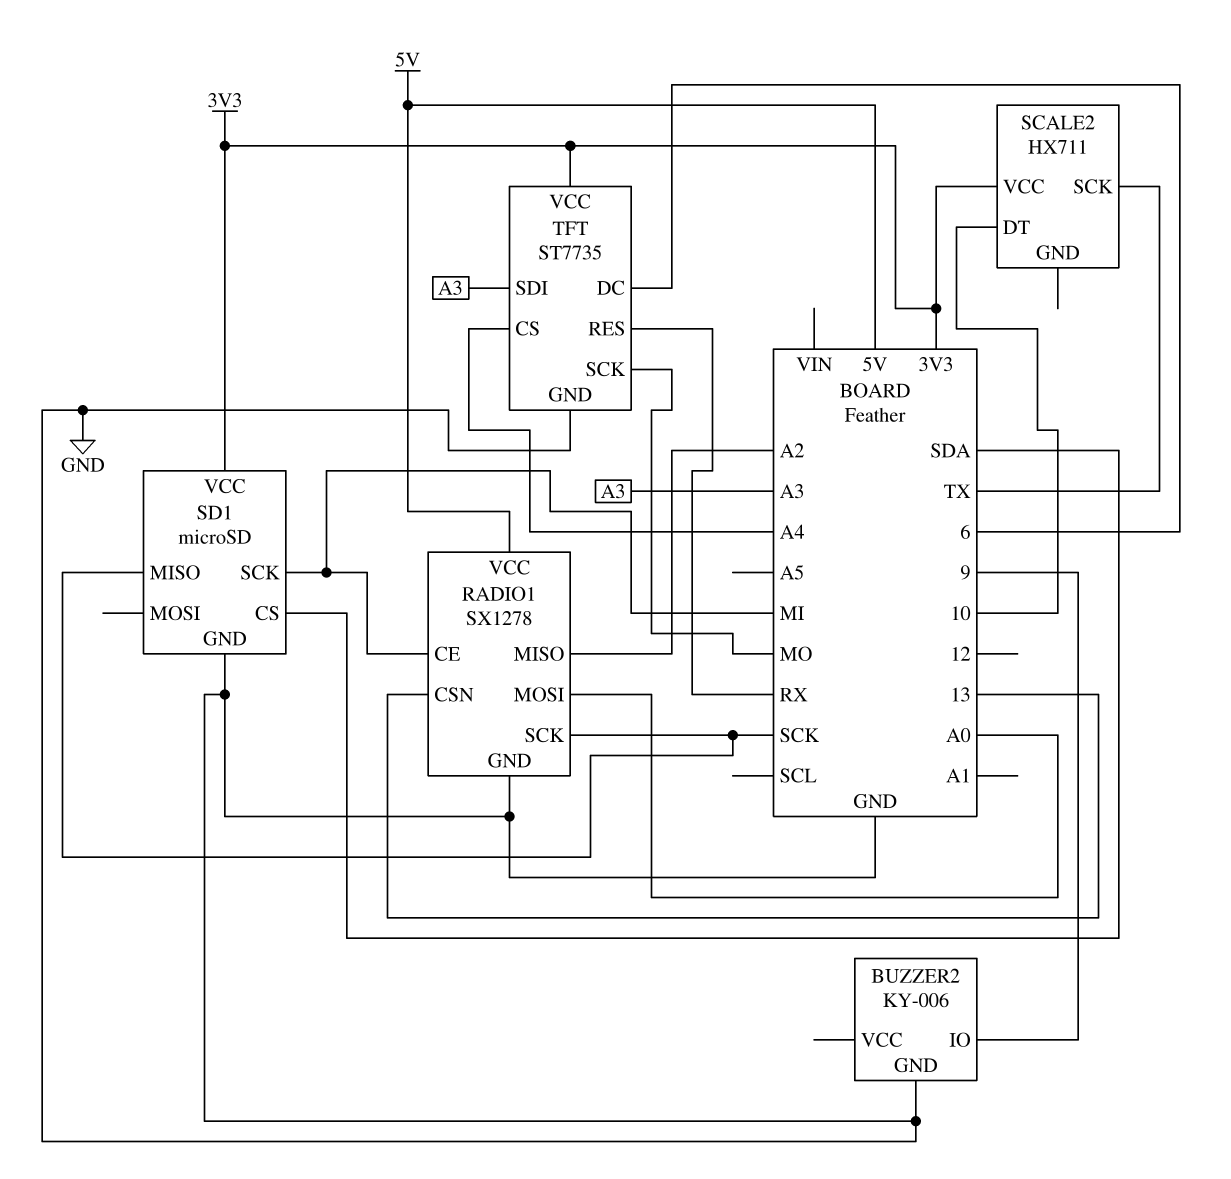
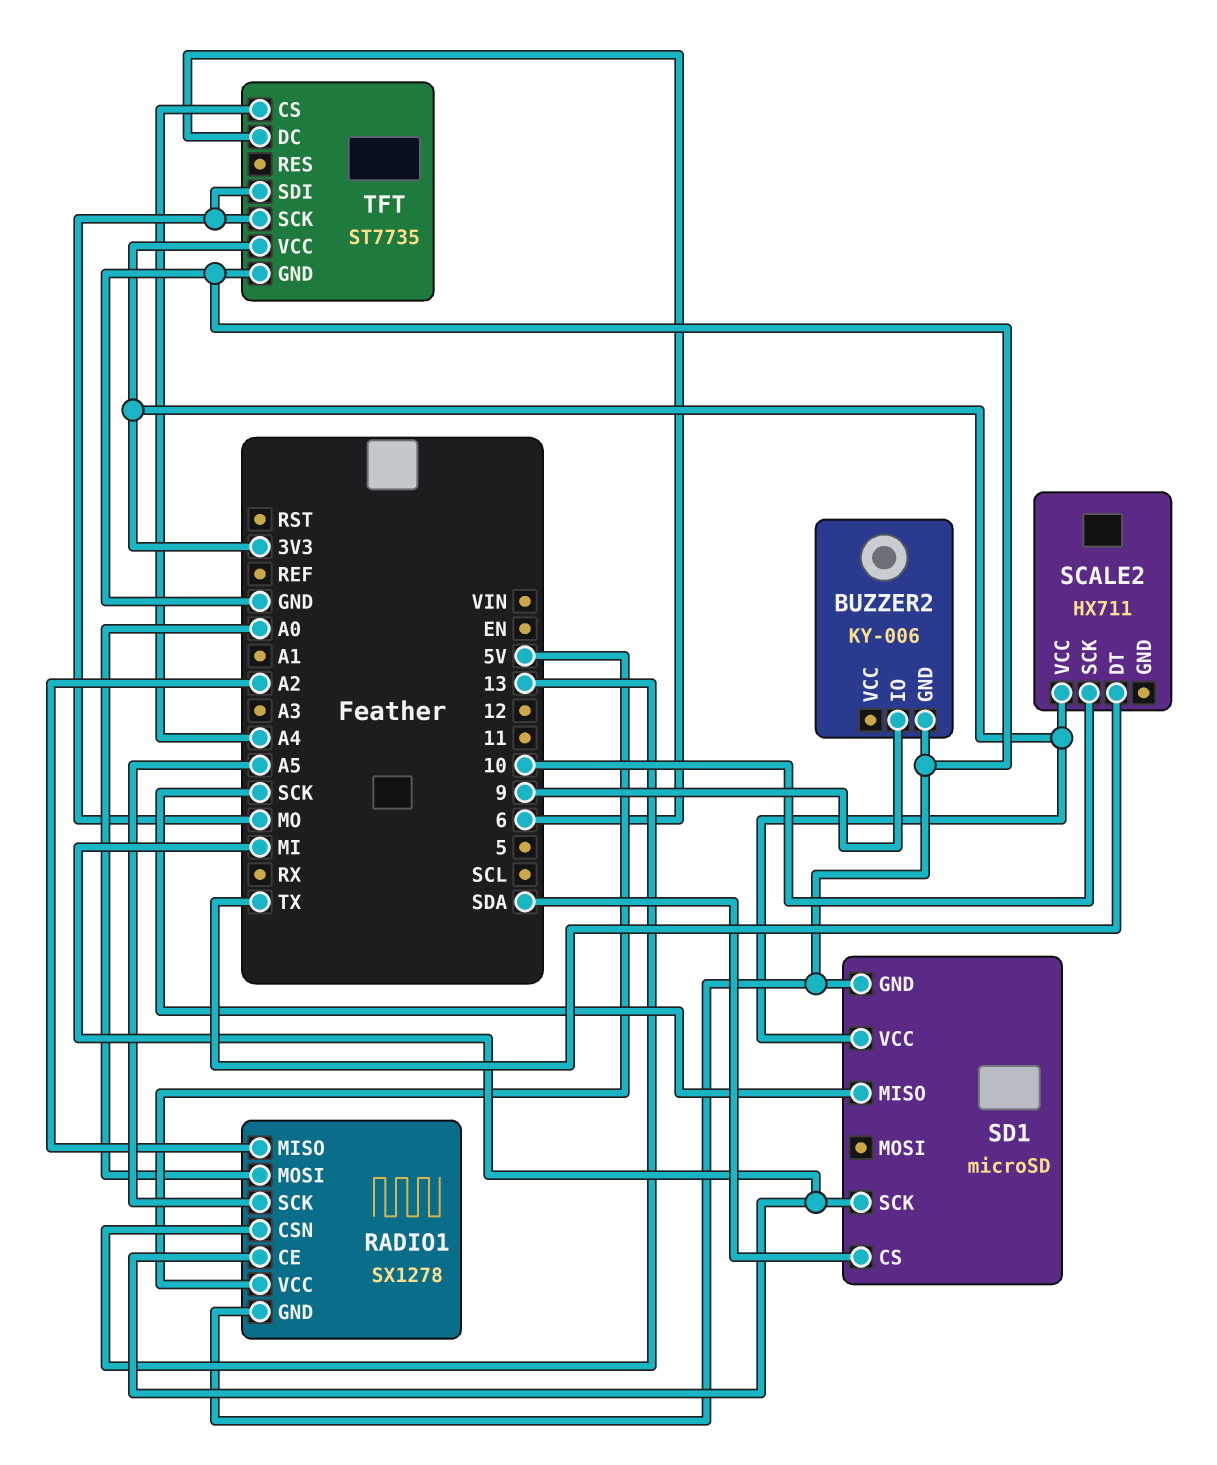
RADIO1 pin SCK: SCK -> A5
SCALE2 pin DT: 10 -> TX
SCALE2 pin SCK: TX -> 10
TFT pin RES: RX -> none
TFT pin SDI: A3 -> MO

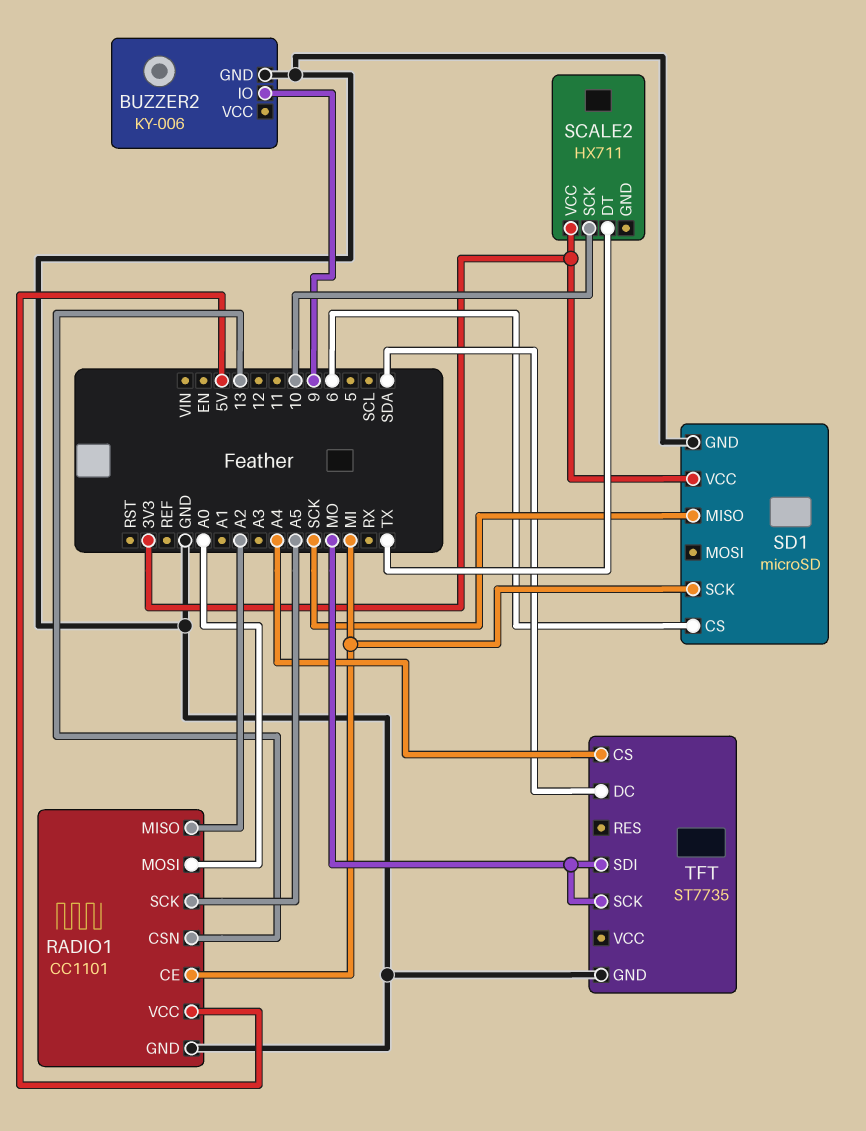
RADIO1: SX1278 -> CC1101
SD1 pin CS: SDA -> 6
TFT pin DC: 6 -> SDA
TFT pin VCC: 3V3 -> none

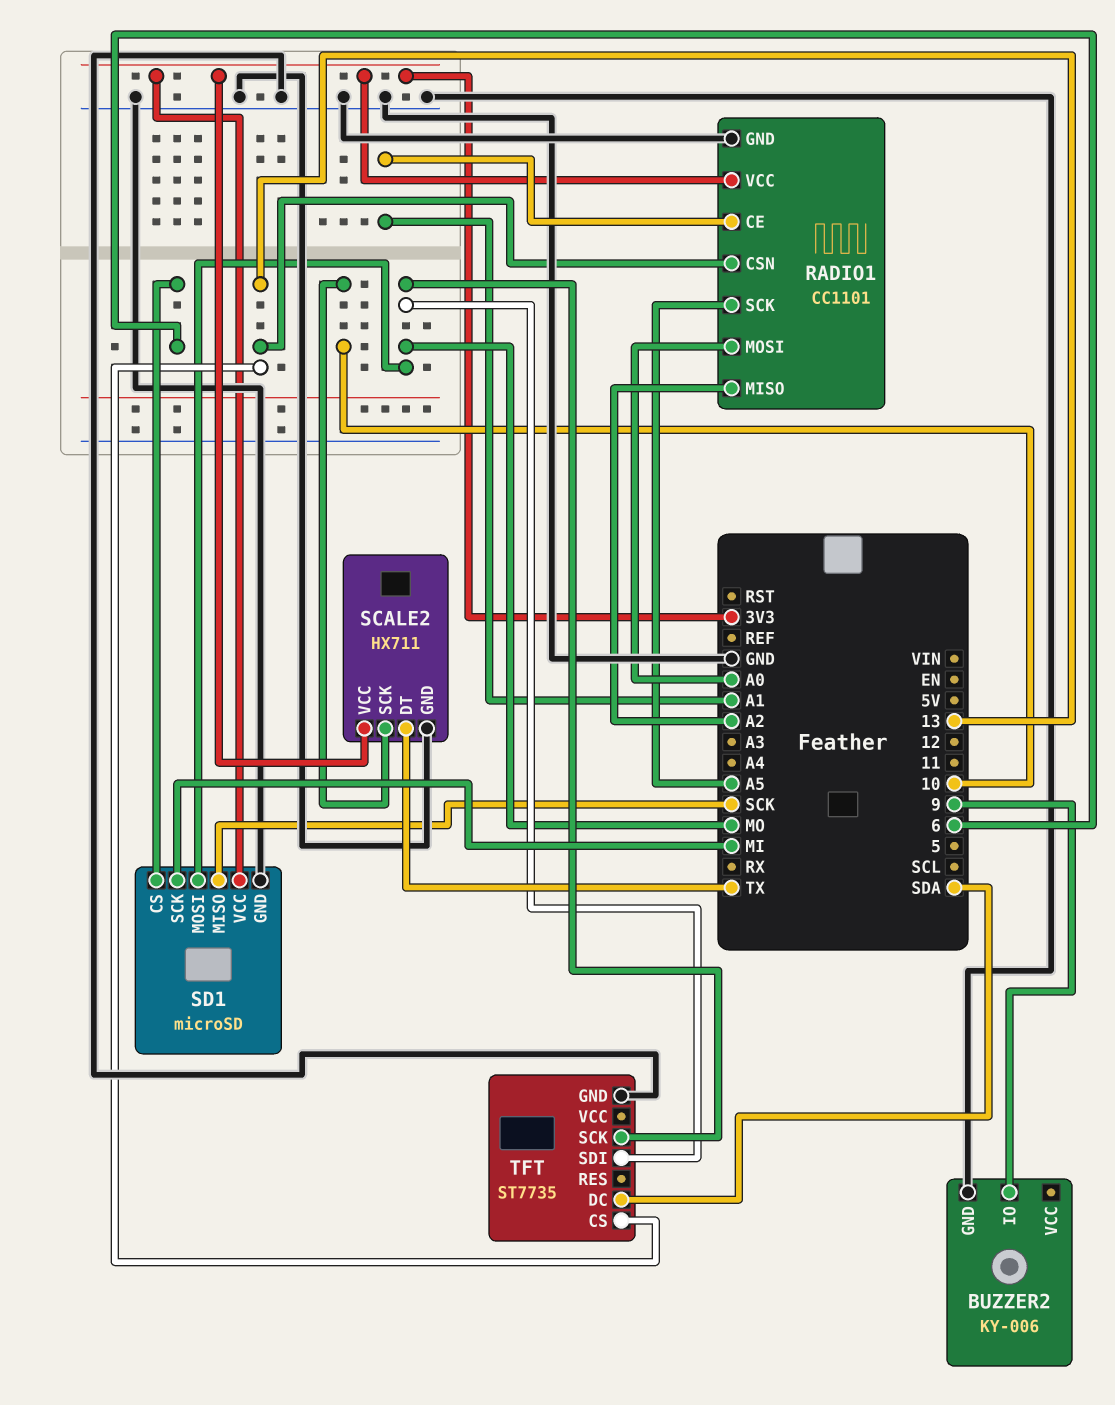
RADIO1 pin CE: MI -> A1
RADIO1 pin VCC: 5V -> 3V3
SCALE2 pin GND: none -> GND
SD1 pin MOSI: none -> MO
TFT pin CS: A4 -> 13

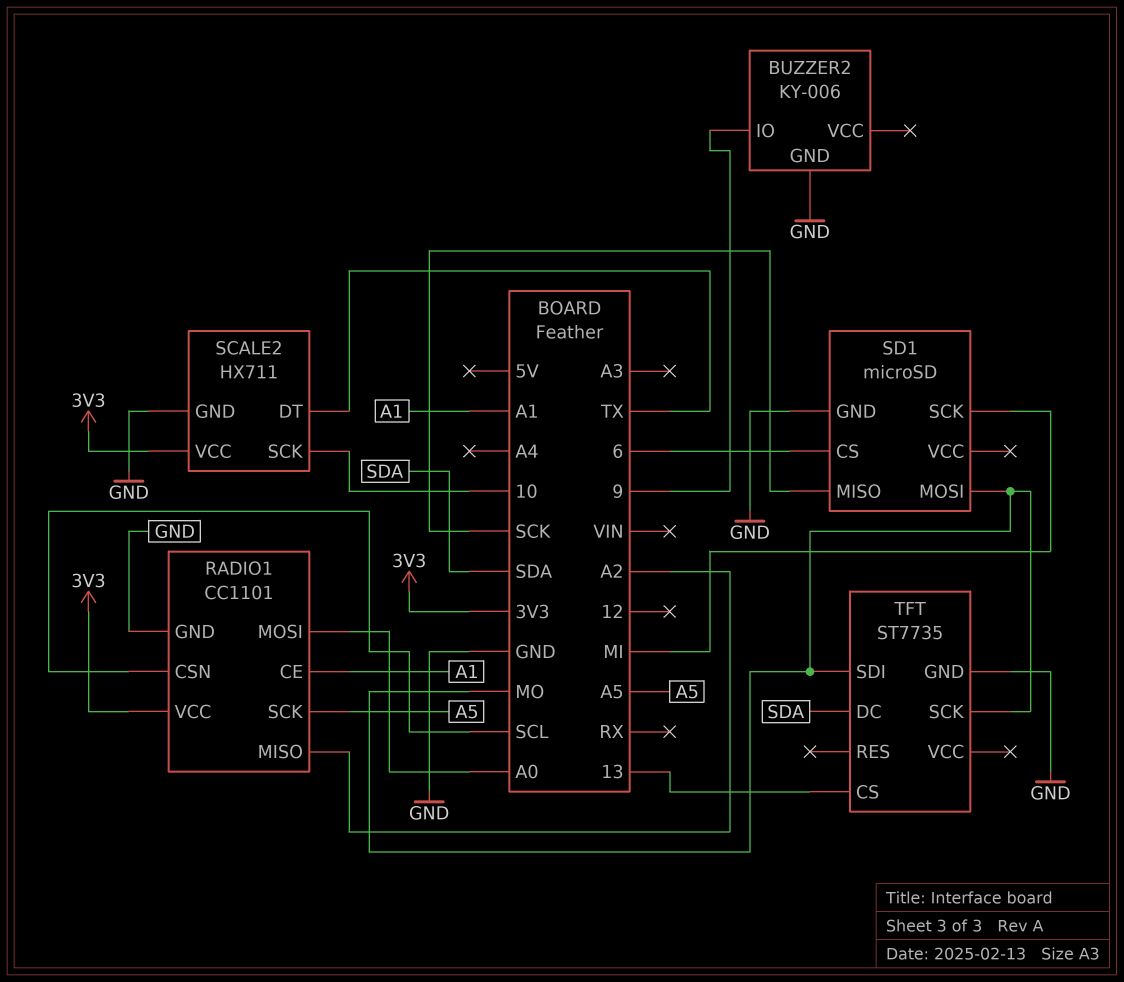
RADIO1 pin CSN: 13 -> SCL
SD1 pin VCC: 3V3 -> none

